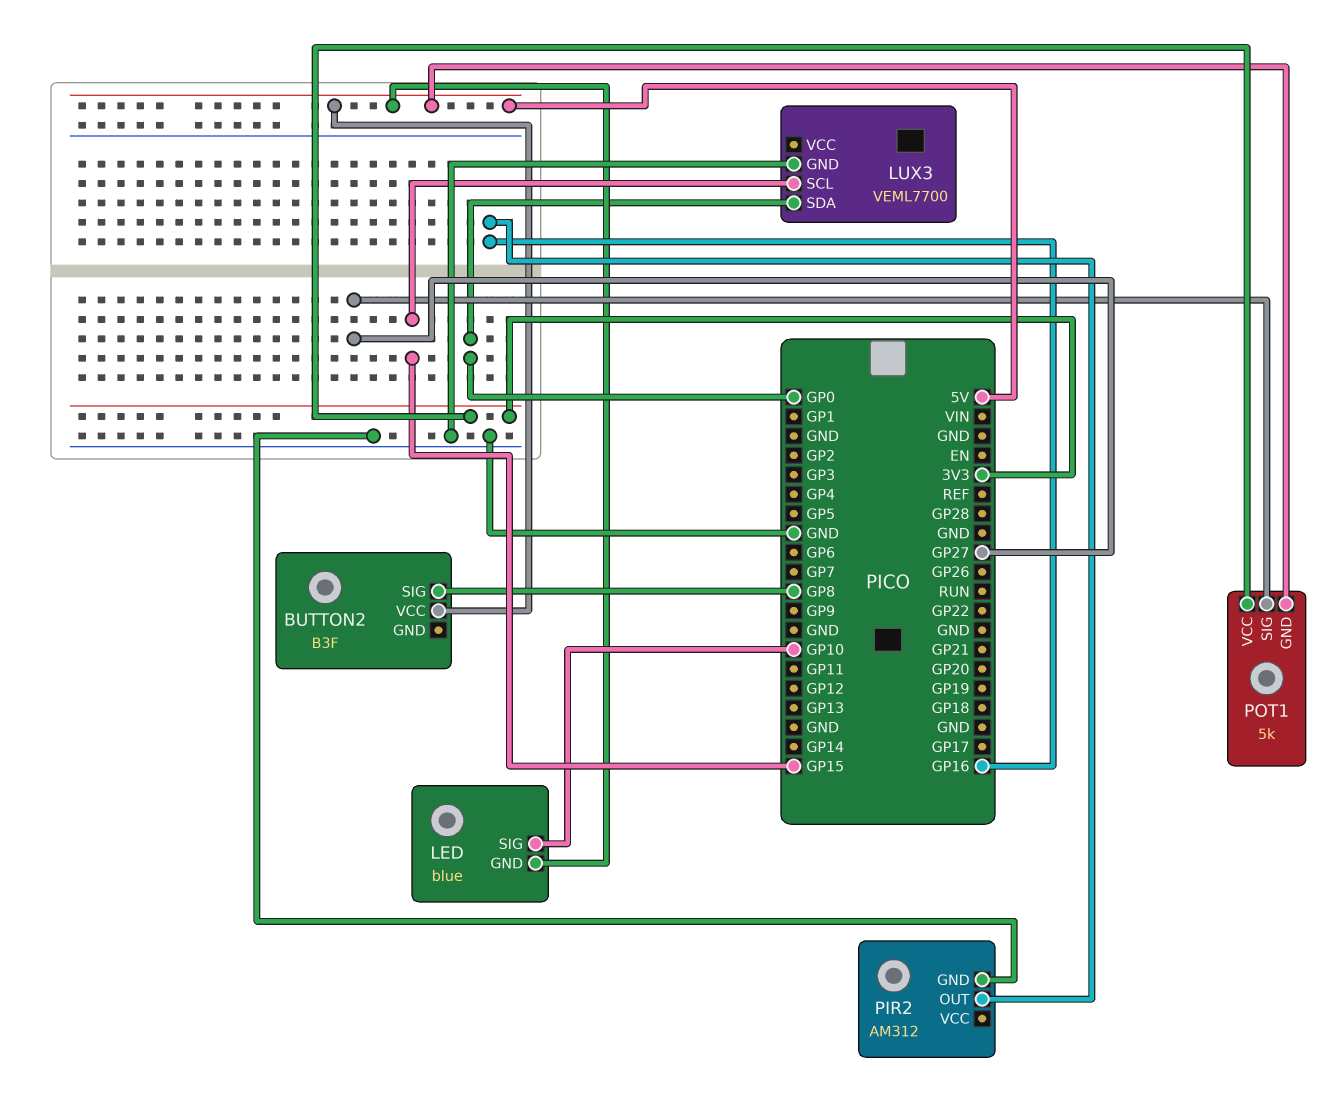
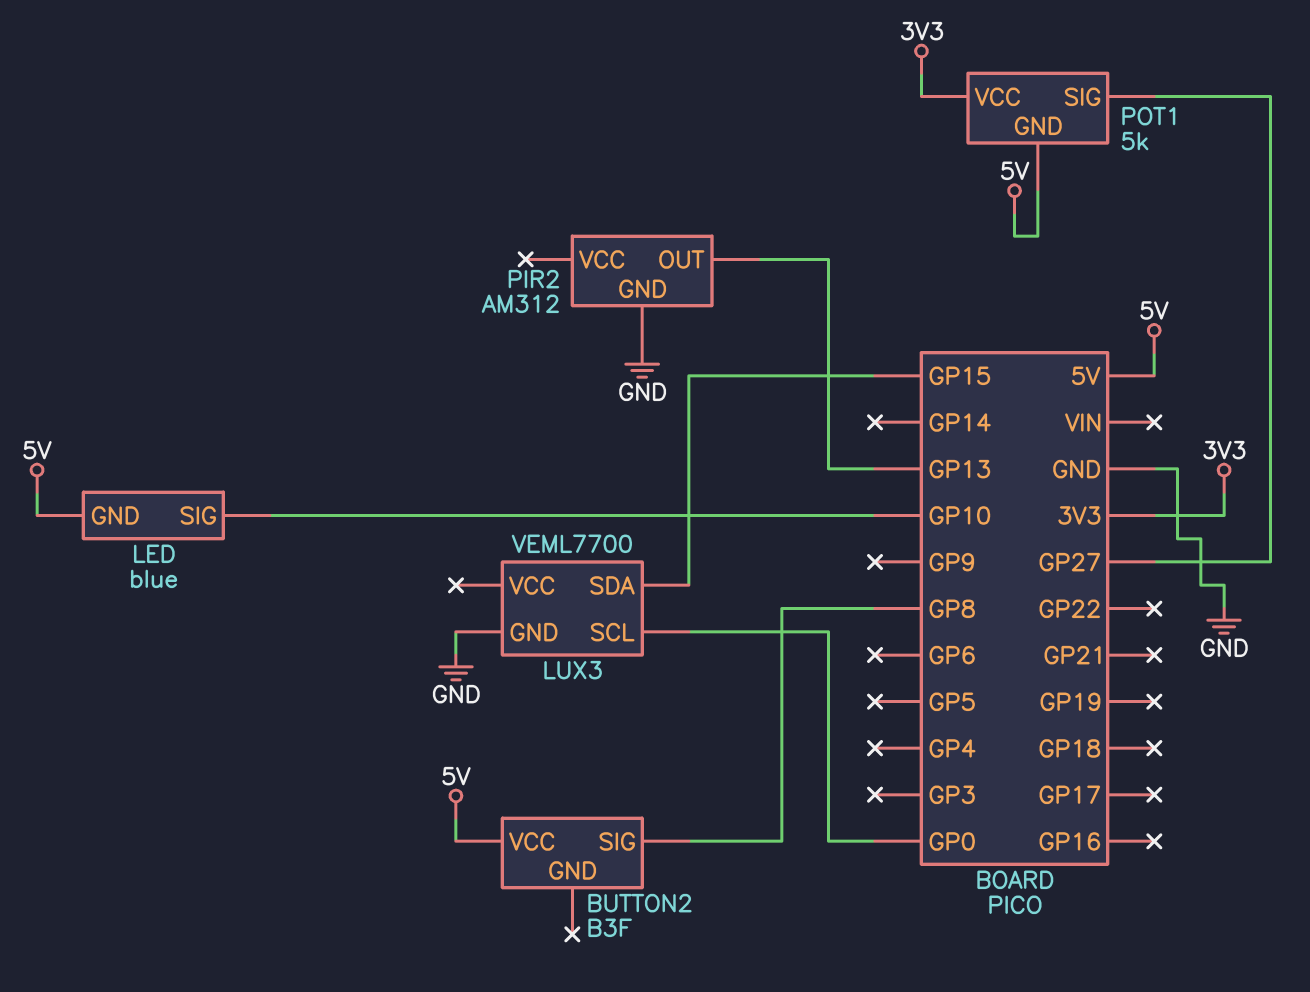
LUX3 pin SCL: GP15 -> GP0
LUX3 pin SDA: GP0 -> GP15
PIR2 pin OUT: GP16 -> GP13

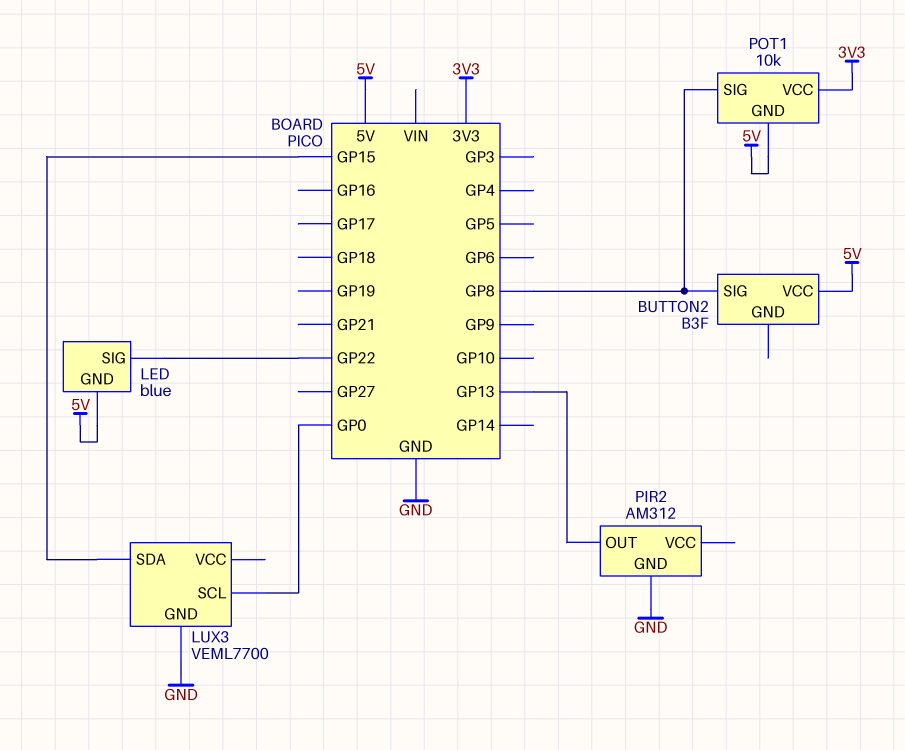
LED pin SIG: GP10 -> GP22
POT1: 5k -> 10k
POT1 pin SIG: GP27 -> GP8

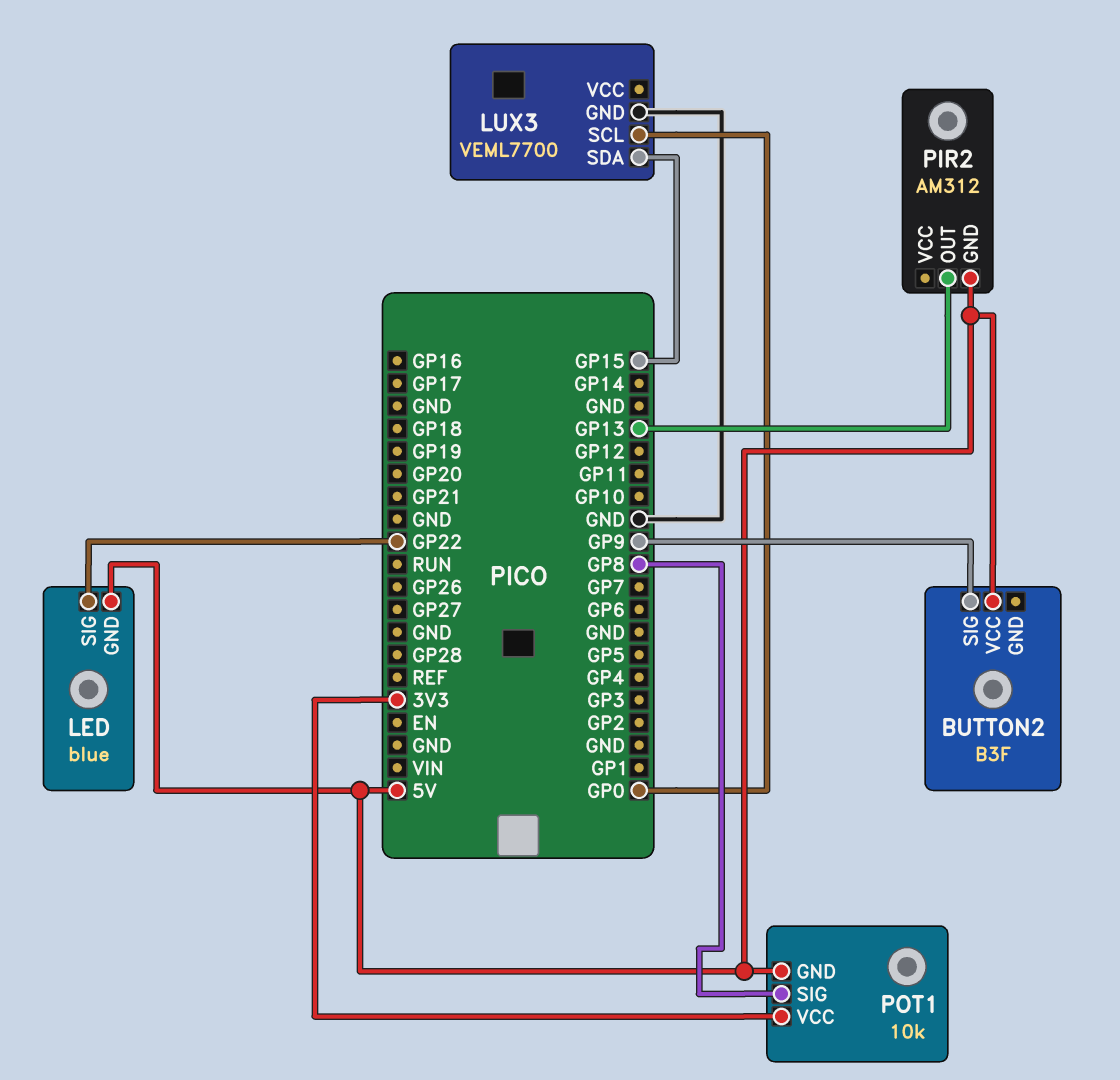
BUTTON2 pin SIG: GP8 -> GP9
PIR2 pin GND: GND -> 5V

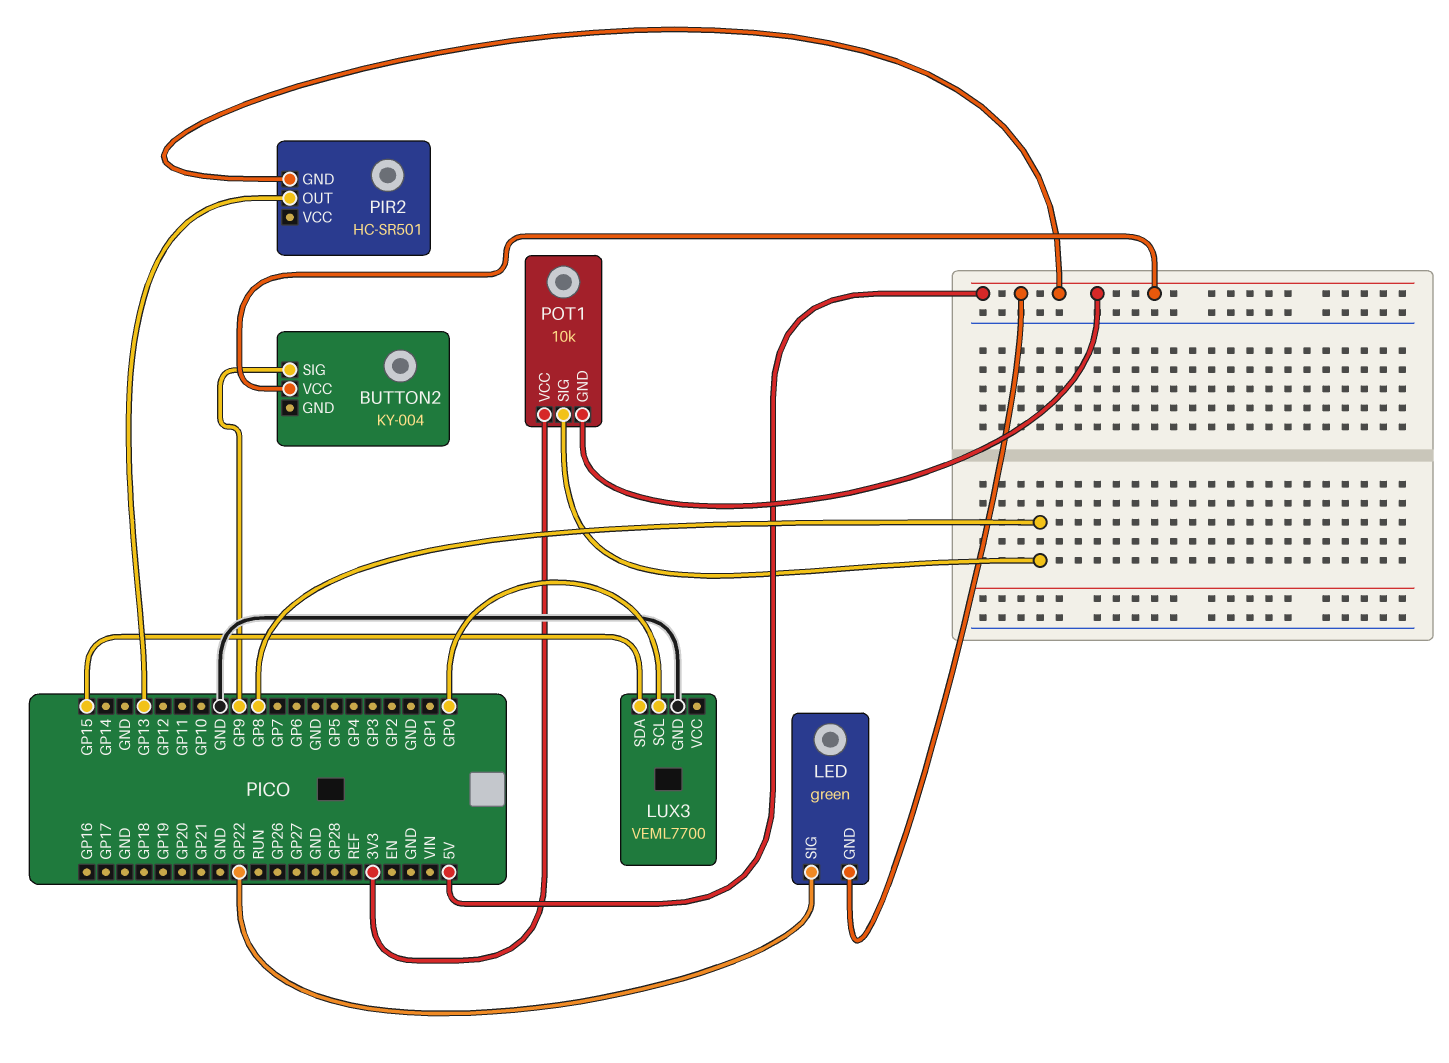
BUTTON2: B3F -> KY-004
LED: blue -> green
PIR2: AM312 -> HC-SR501

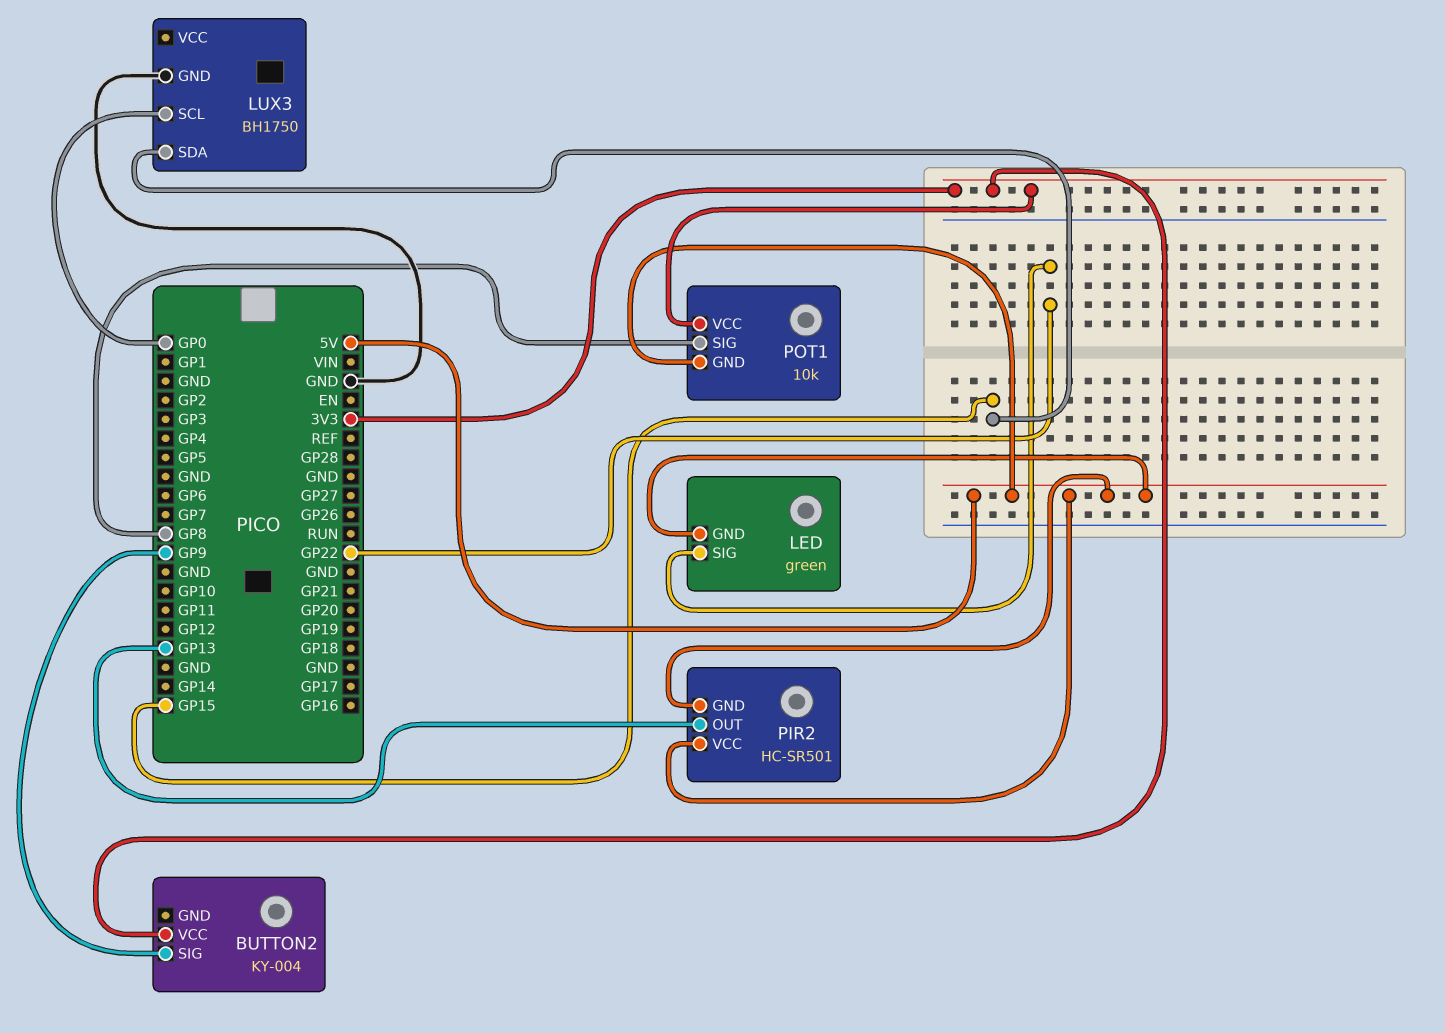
BUTTON2 pin VCC: 5V -> 3V3
LUX3: VEML7700 -> BH1750
PIR2 pin VCC: none -> 5V

